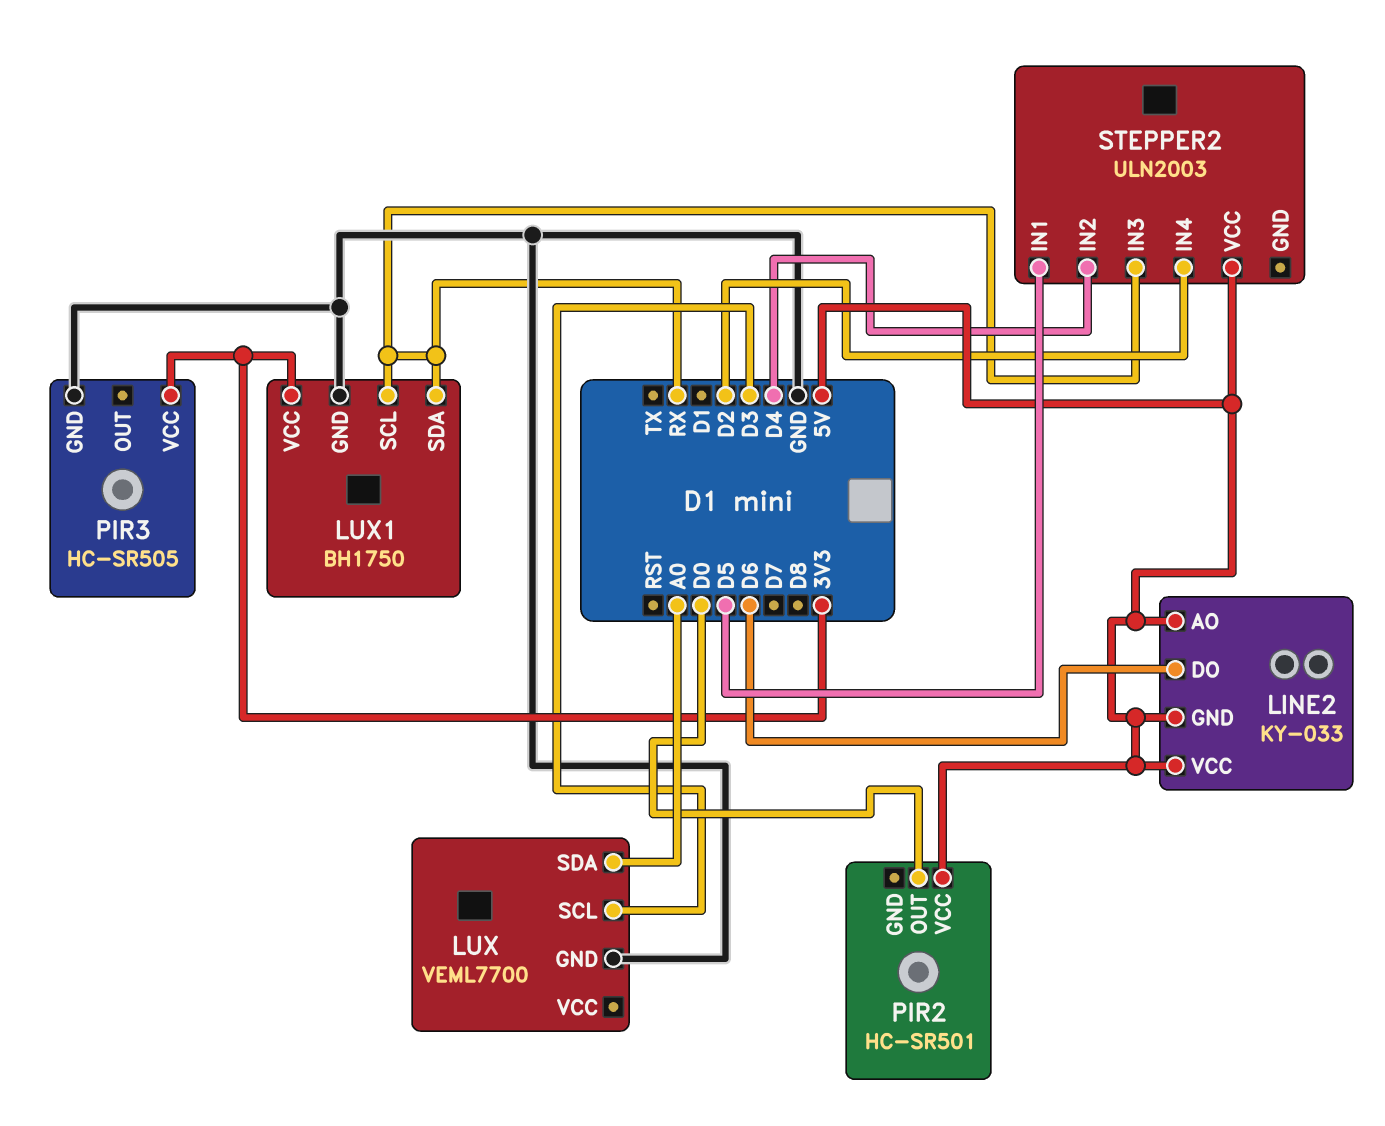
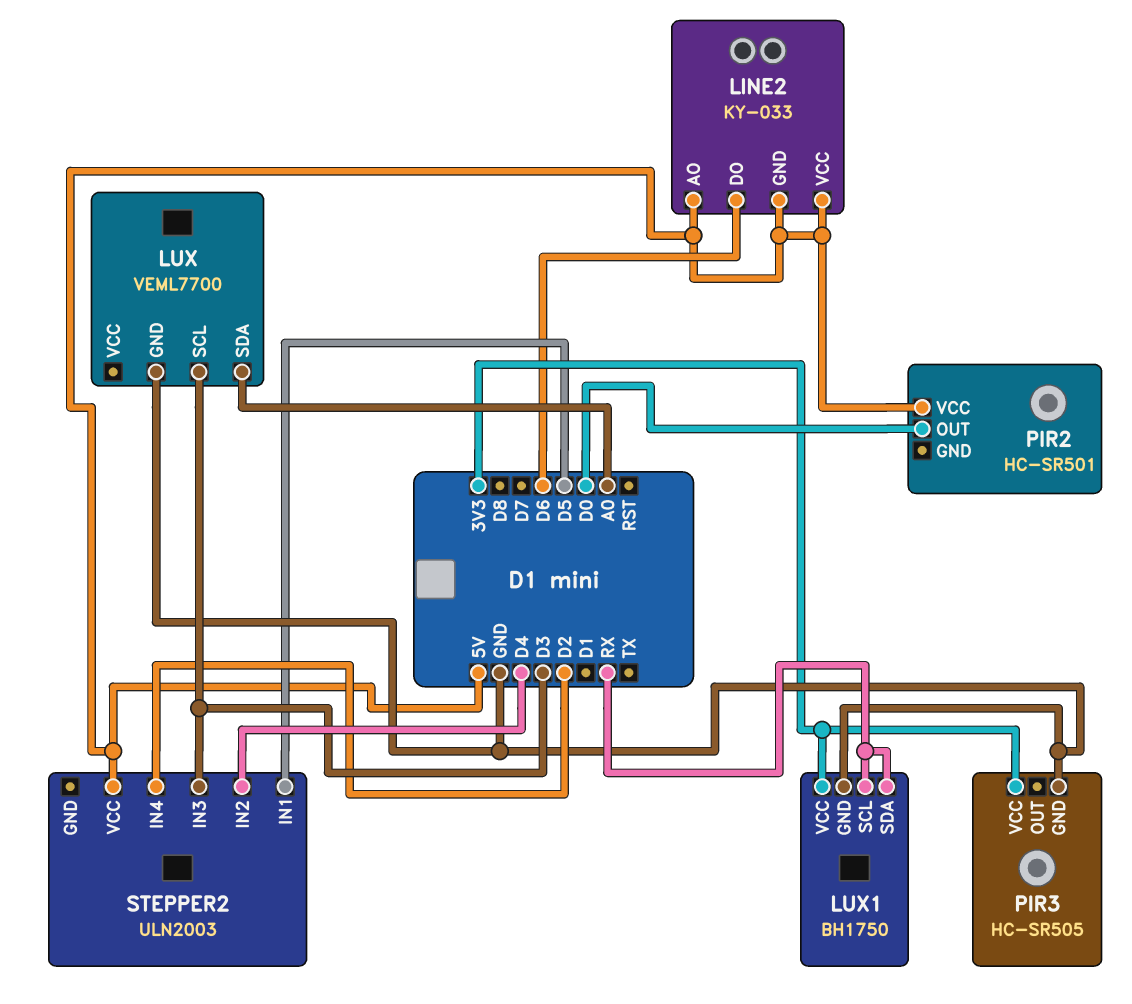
STEPPER2 pin IN3: RX -> D3

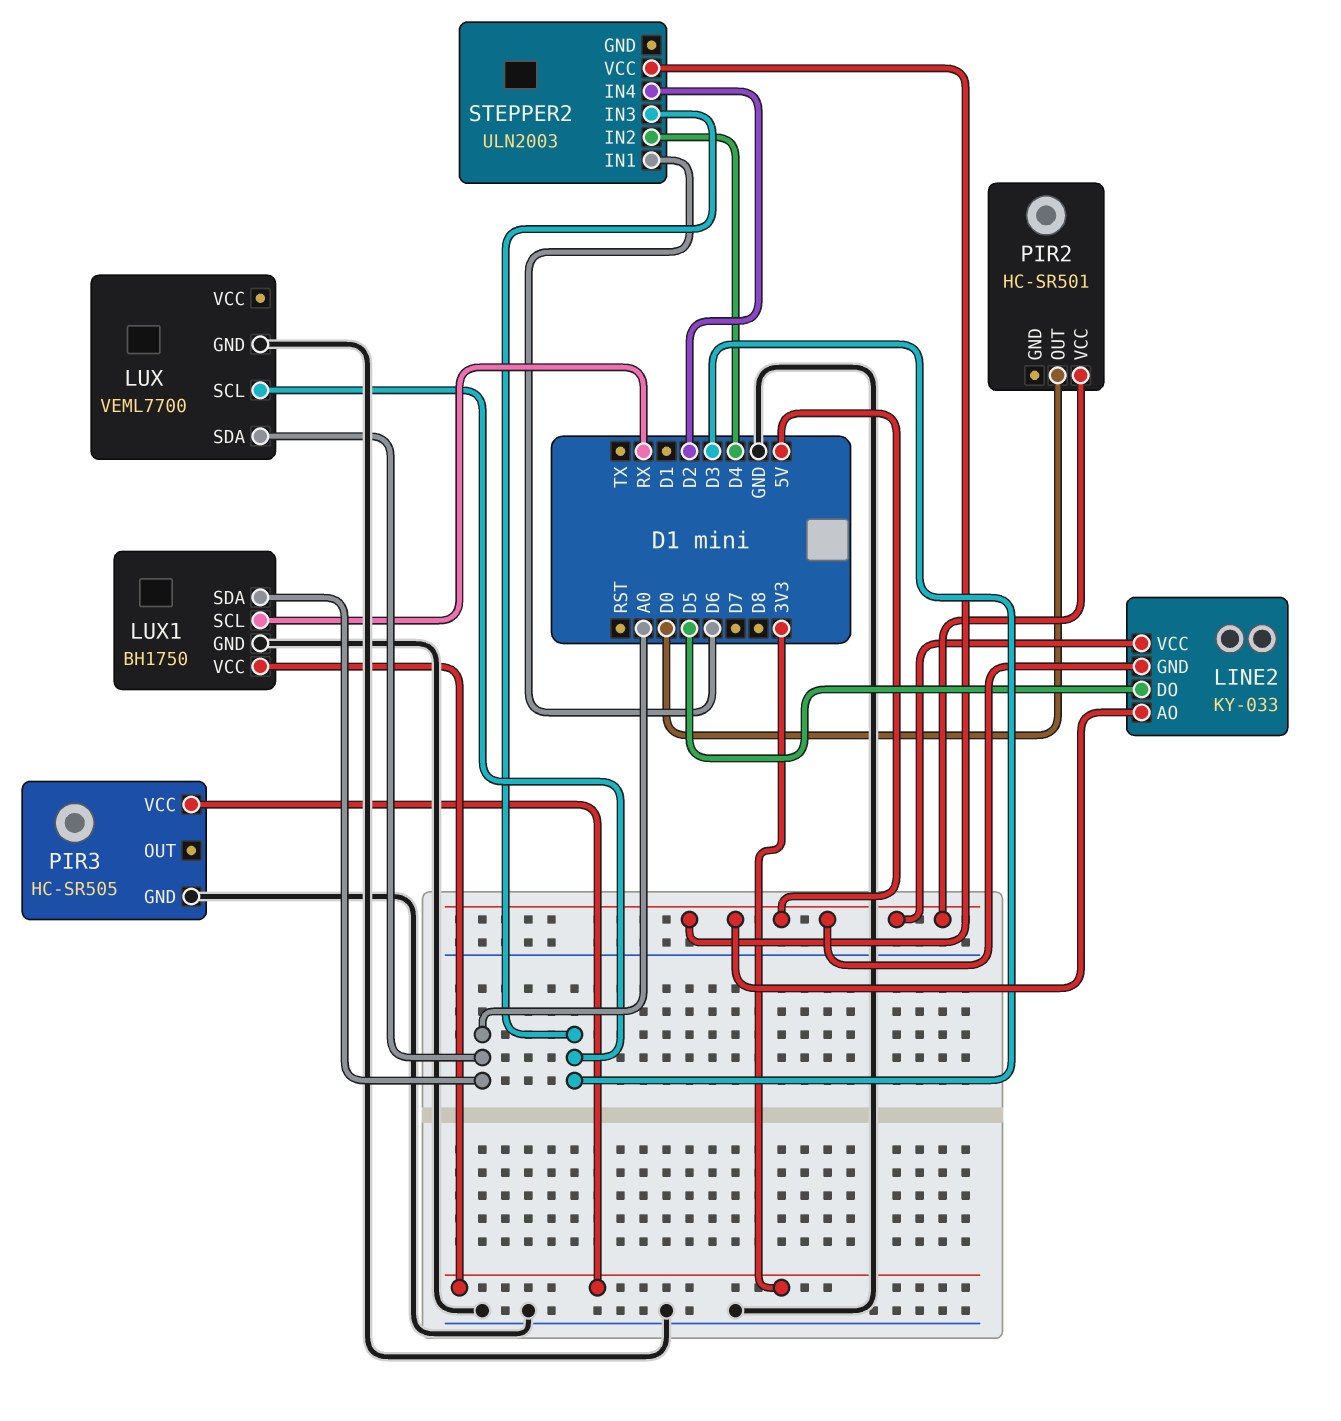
LINE2 pin DO: D6 -> D5
LUX1 pin SDA: RX -> A0
STEPPER2 pin IN1: D5 -> D6

